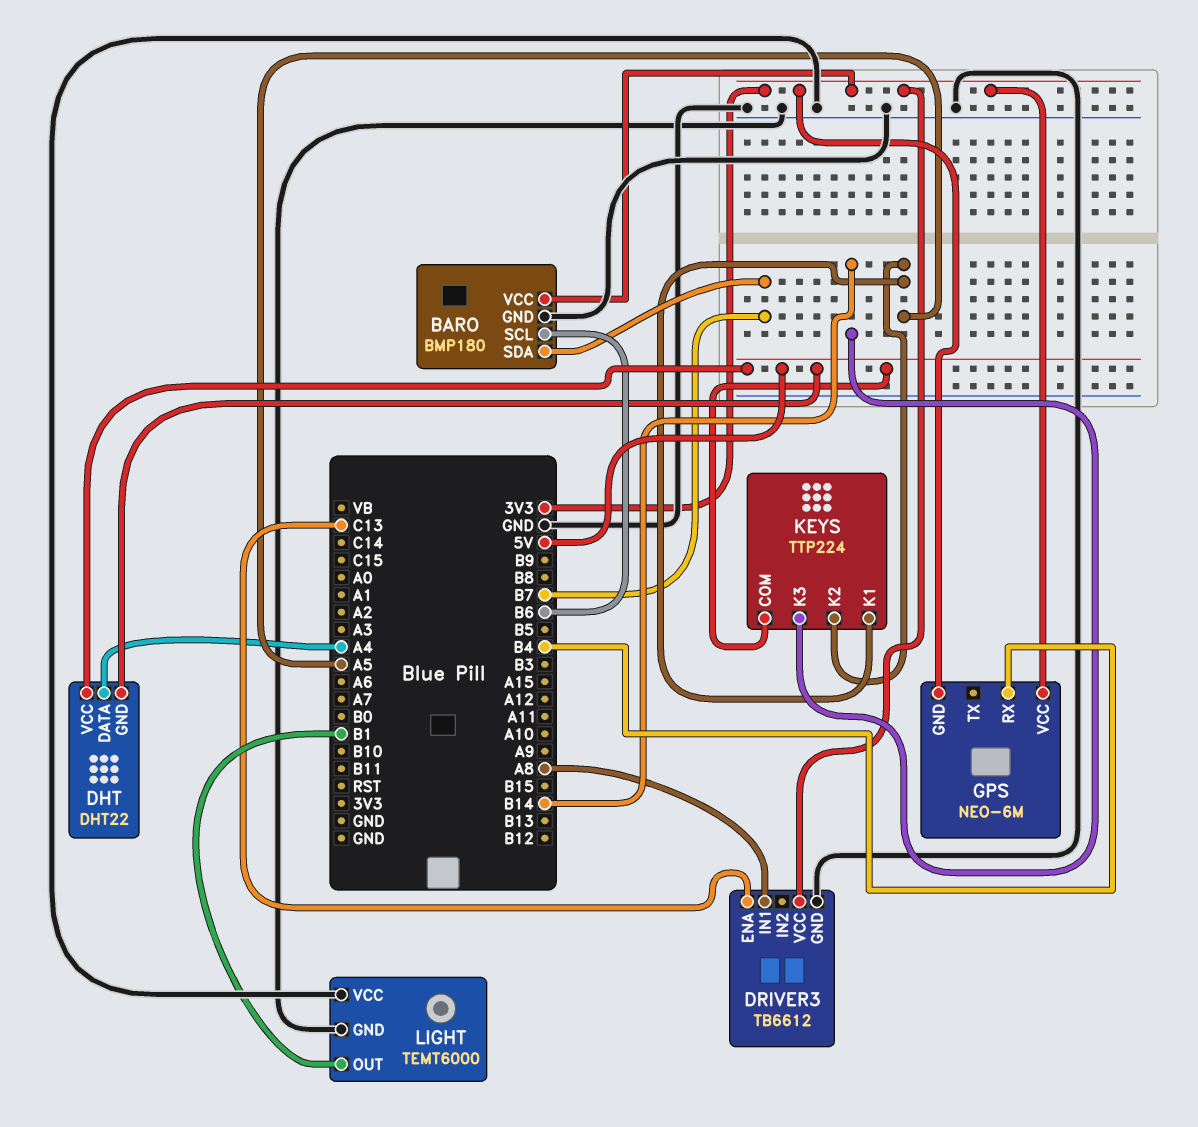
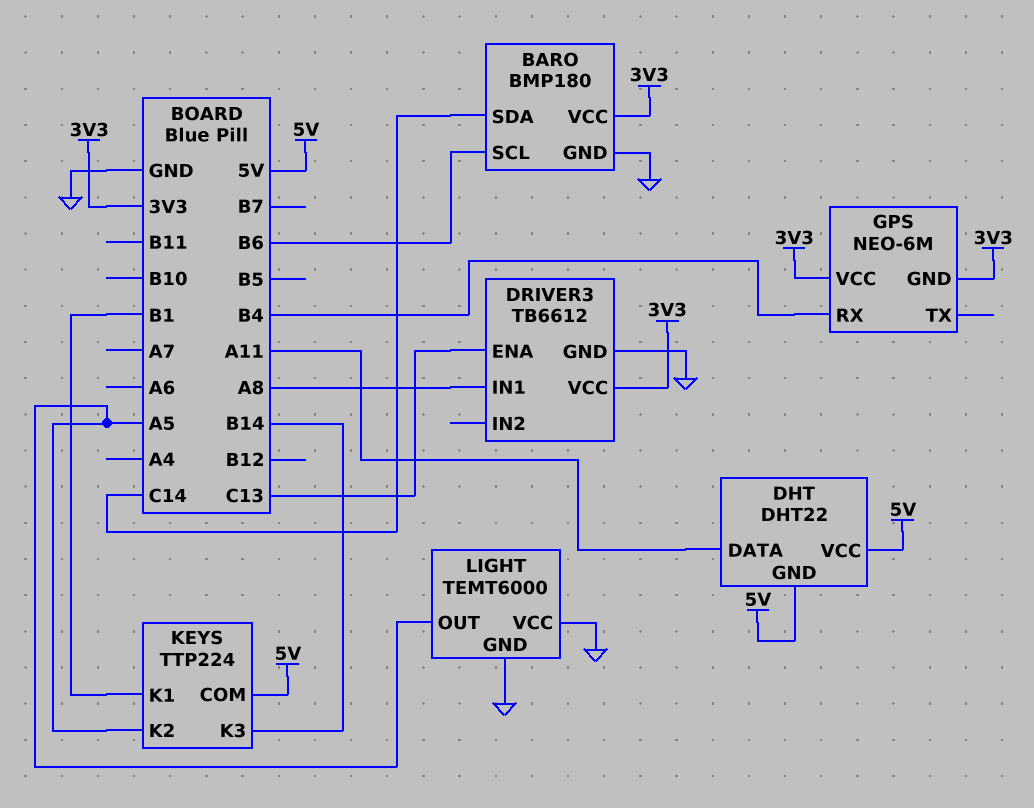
BARO pin SDA: B7 -> C14
DHT pin DATA: A4 -> A11
KEYS pin K1: A5 -> B1
LIGHT pin OUT: B1 -> A5

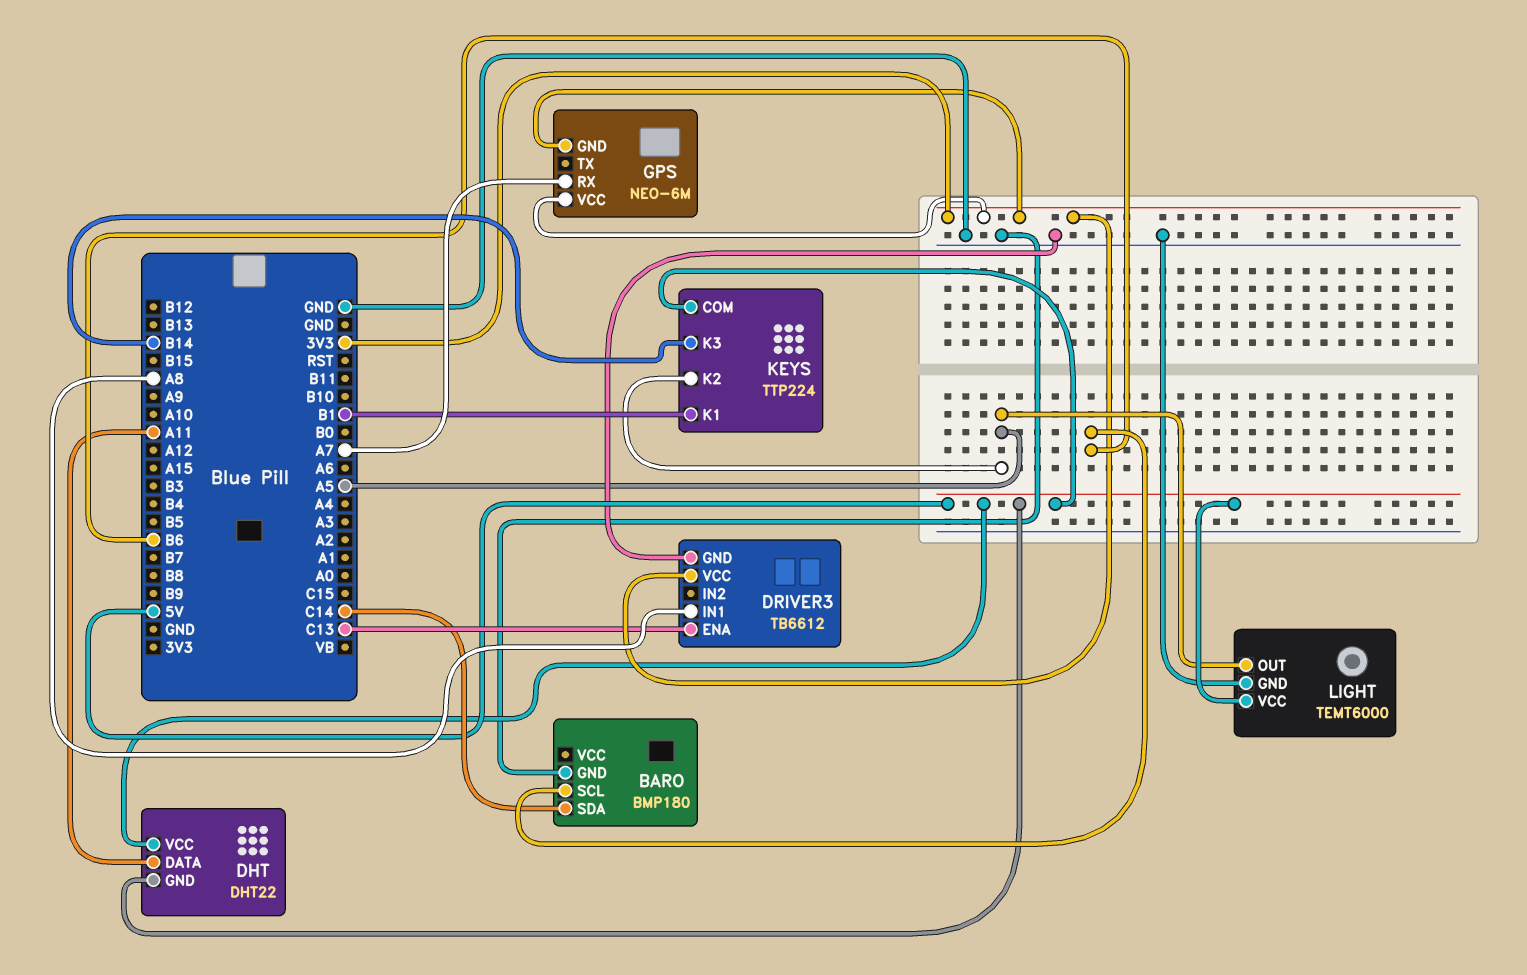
BARO pin VCC: 3V3 -> none
GPS pin RX: B4 -> A7
LIGHT pin VCC: GND -> 5V

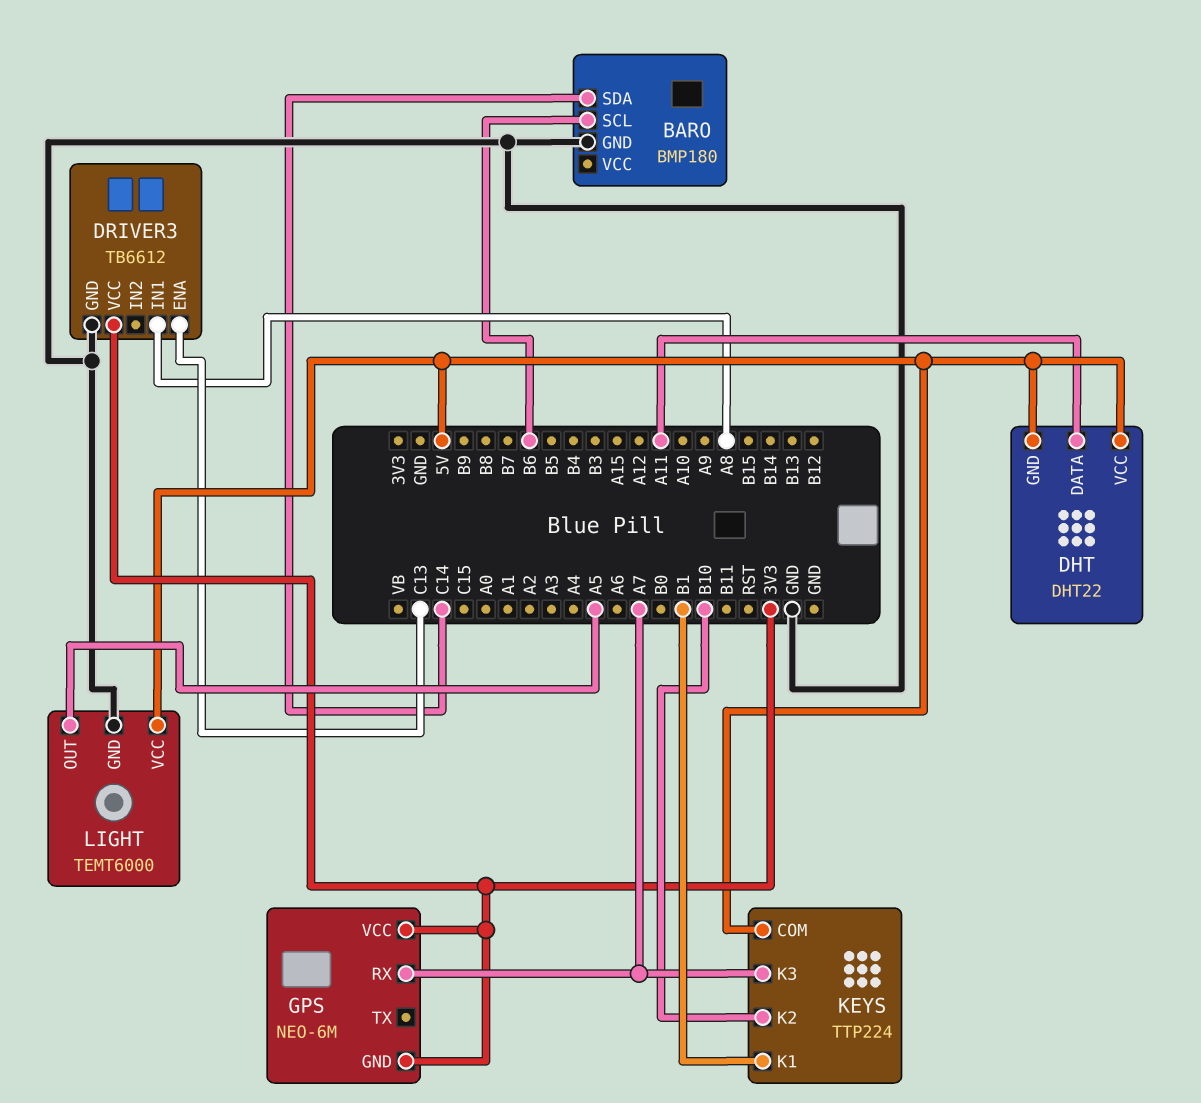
KEYS pin K2: A5 -> B10
KEYS pin K3: B14 -> A7

